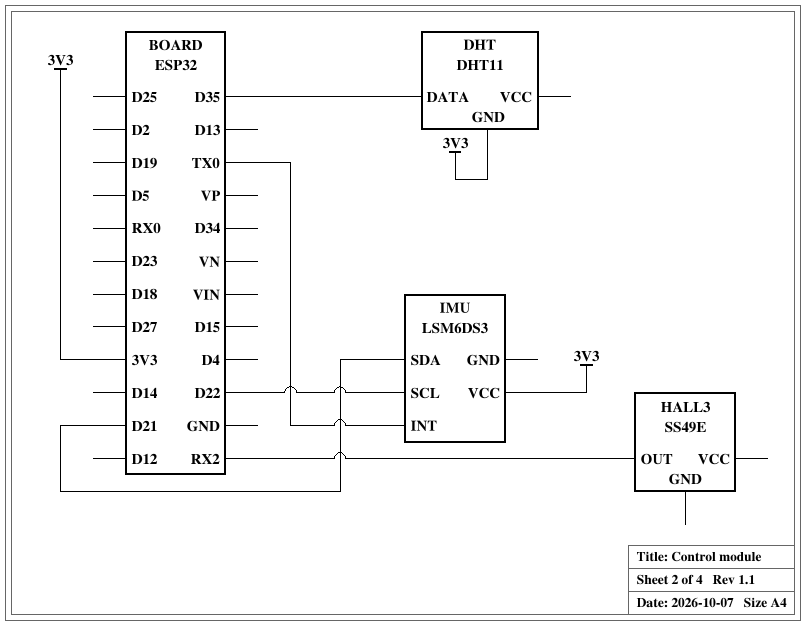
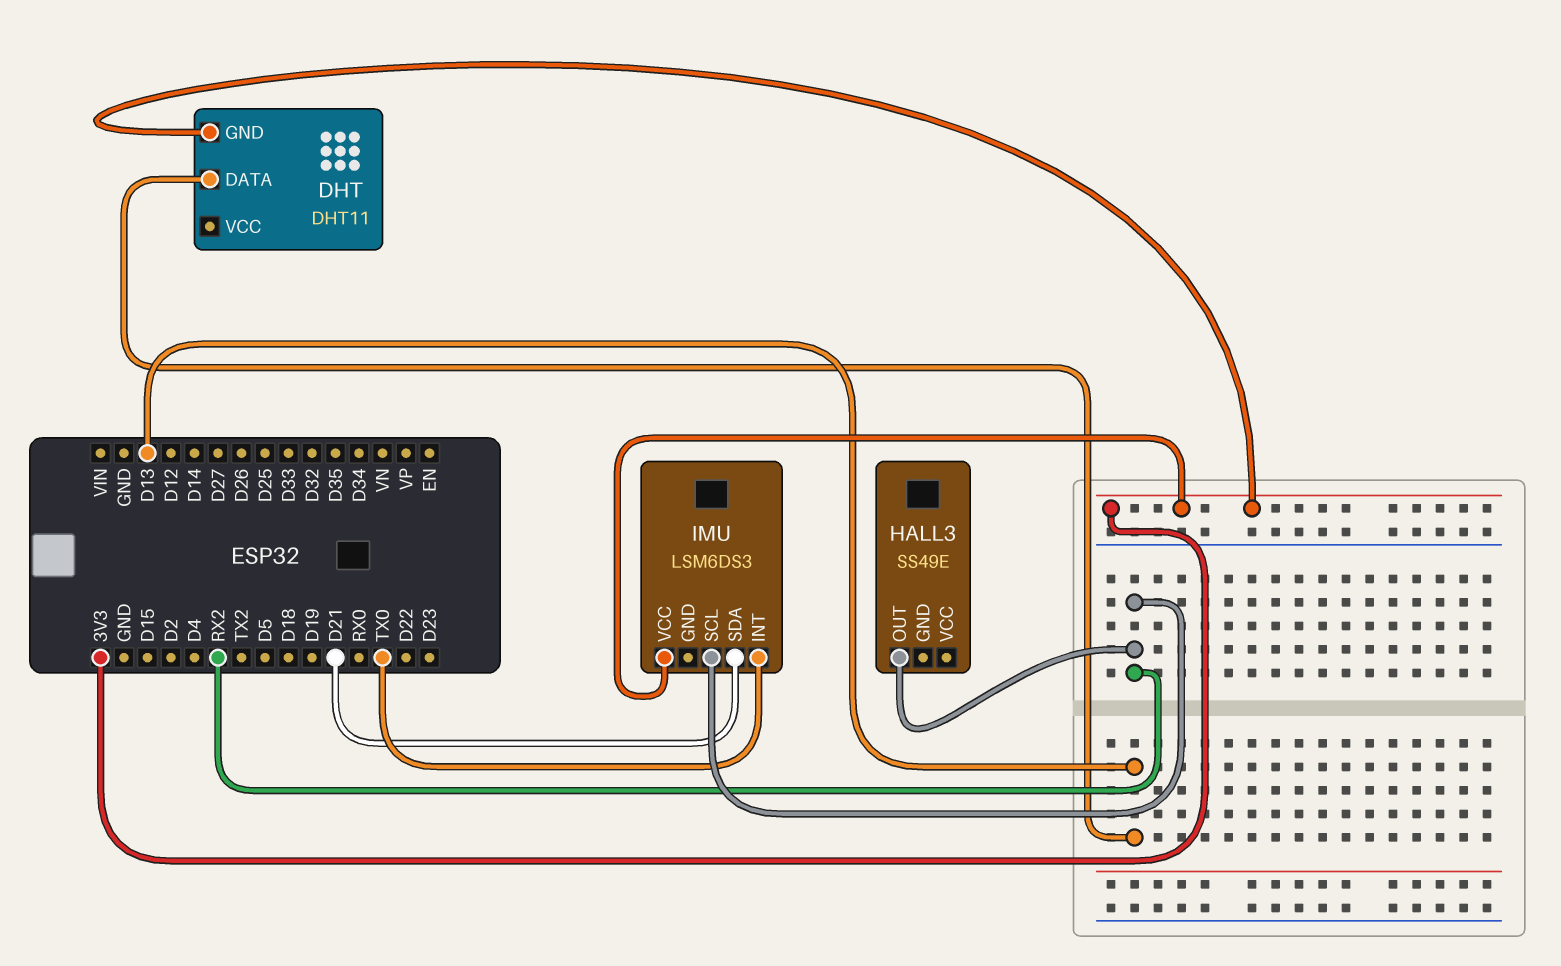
DHT pin DATA: D35 -> D13
IMU pin SCL: D22 -> RX2

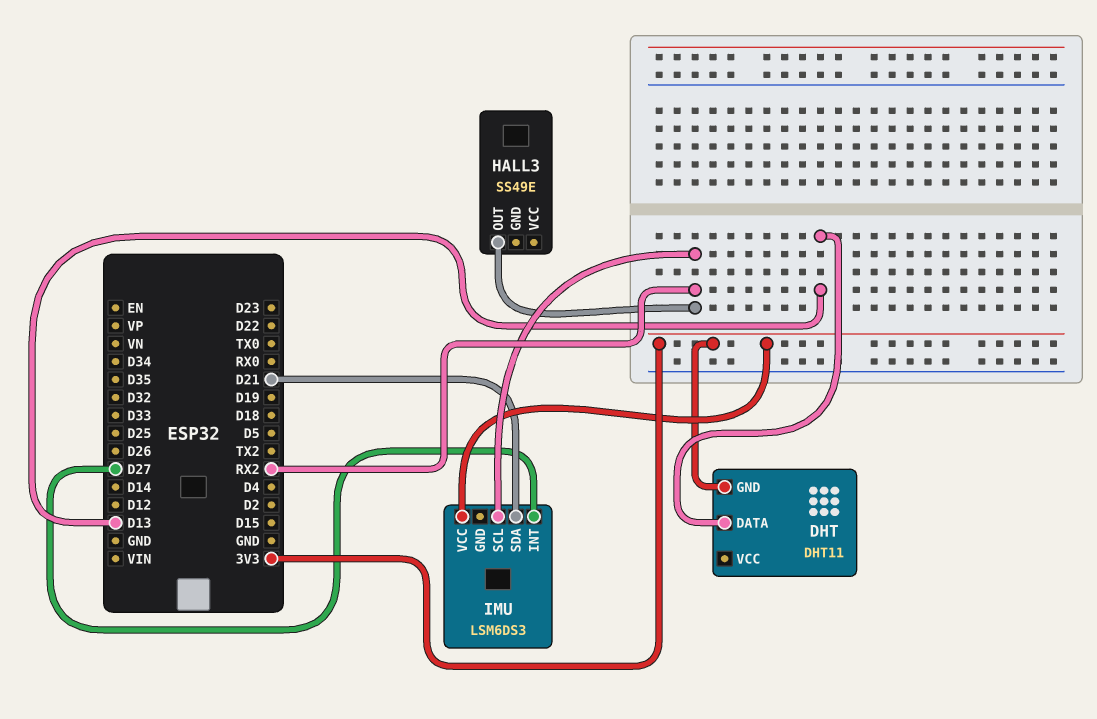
IMU pin INT: TX0 -> D27

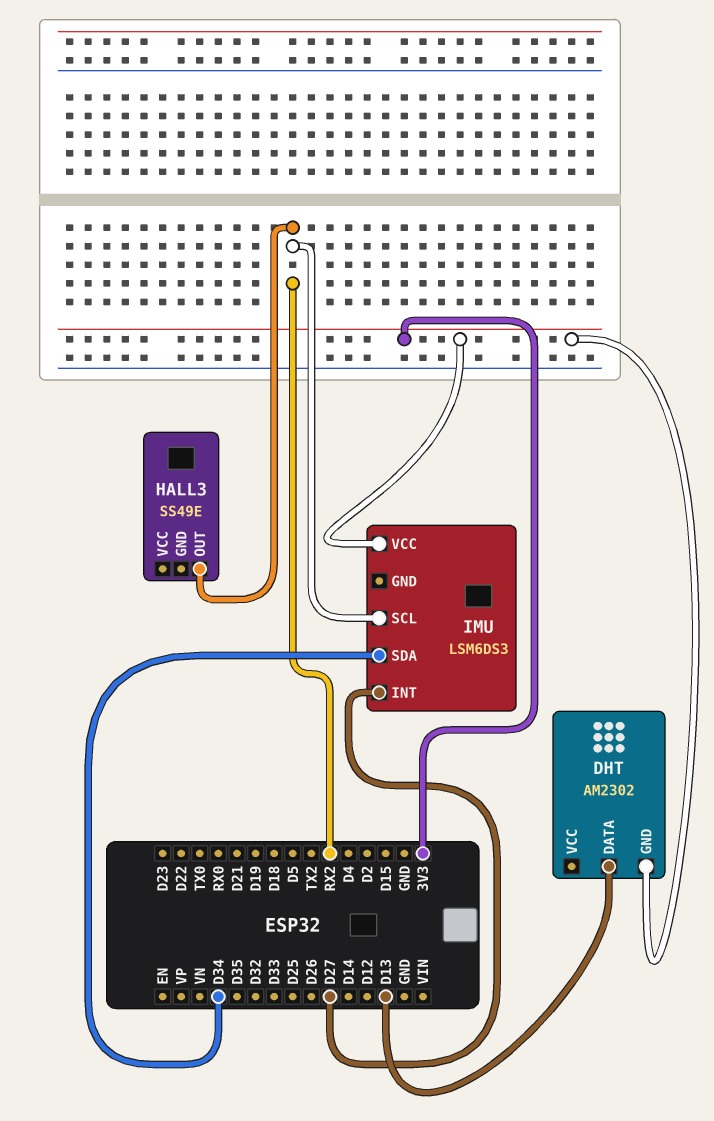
DHT: DHT11 -> AM2302
IMU pin SDA: D21 -> D34

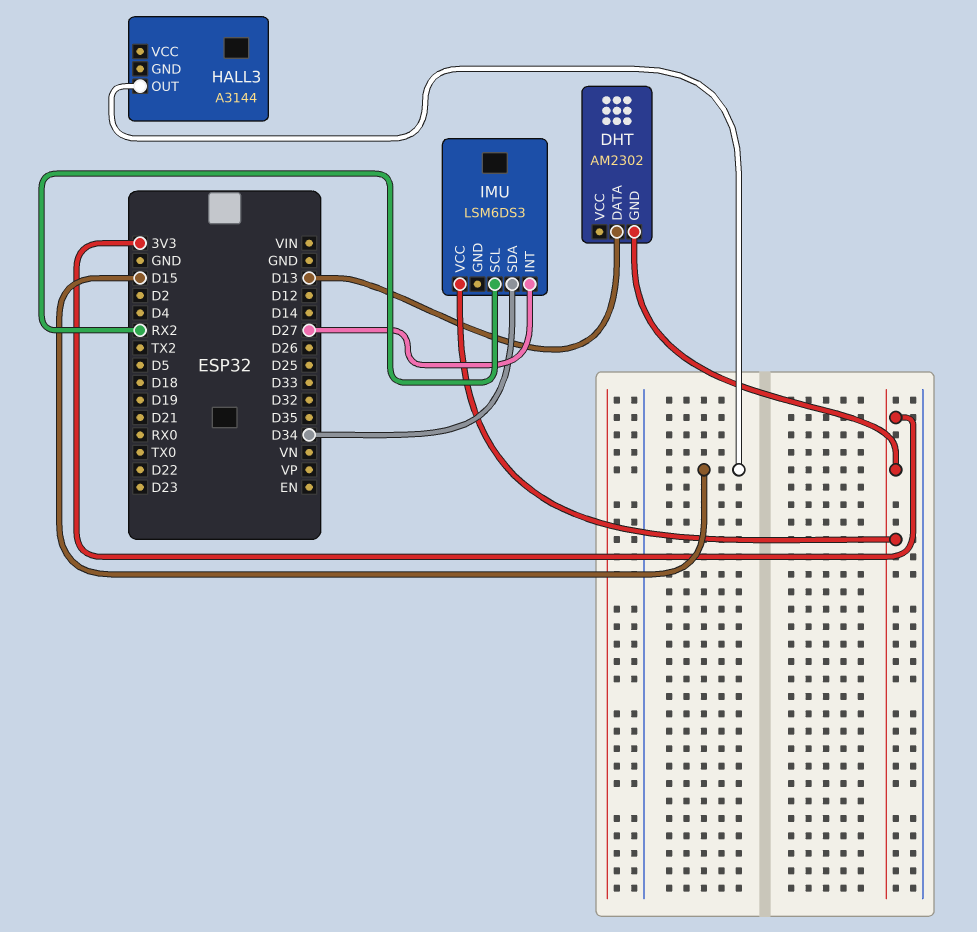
HALL3: SS49E -> A3144
HALL3 pin OUT: RX2 -> D15

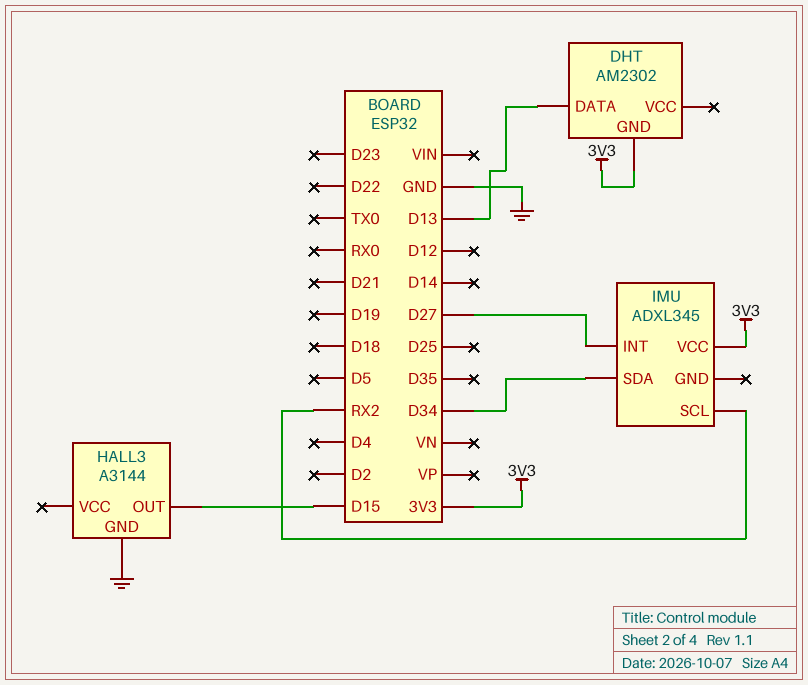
HALL3 pin GND: none -> GND
IMU: LSM6DS3 -> ADXL345

